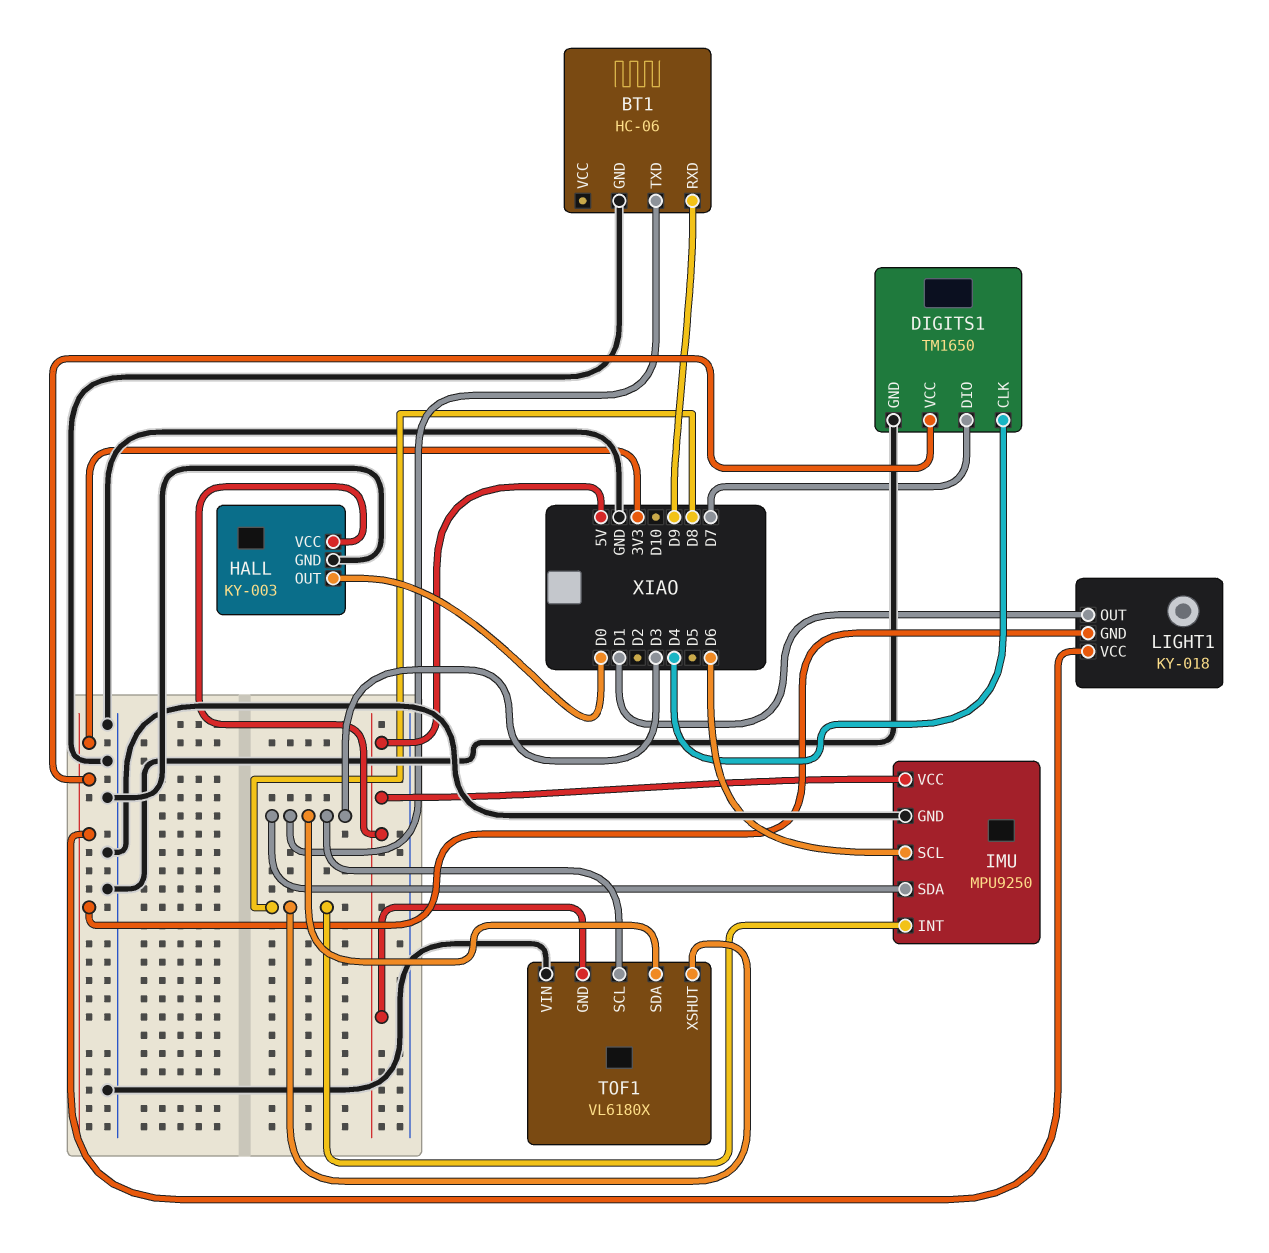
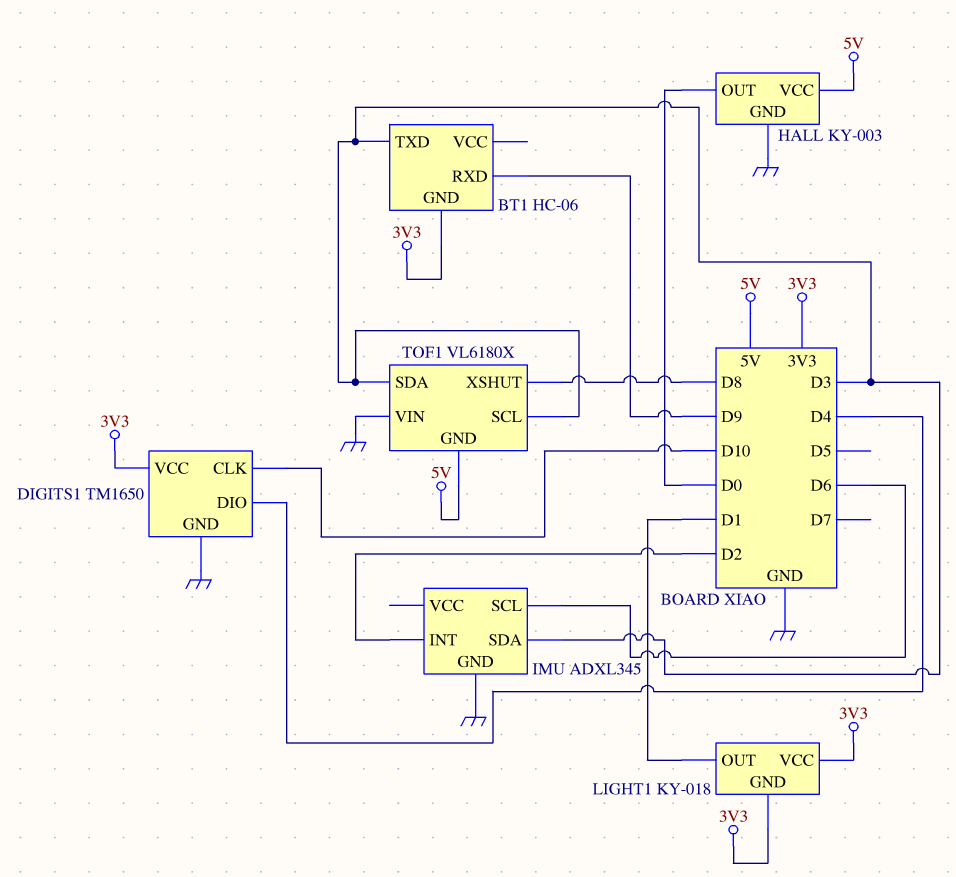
BT1 pin GND: GND -> 3V3
DIGITS1 pin CLK: D4 -> D10
DIGITS1 pin DIO: D7 -> D4
IMU: MPU9250 -> ADXL345
IMU pin INT: D8 -> D2
IMU pin VCC: 5V -> none

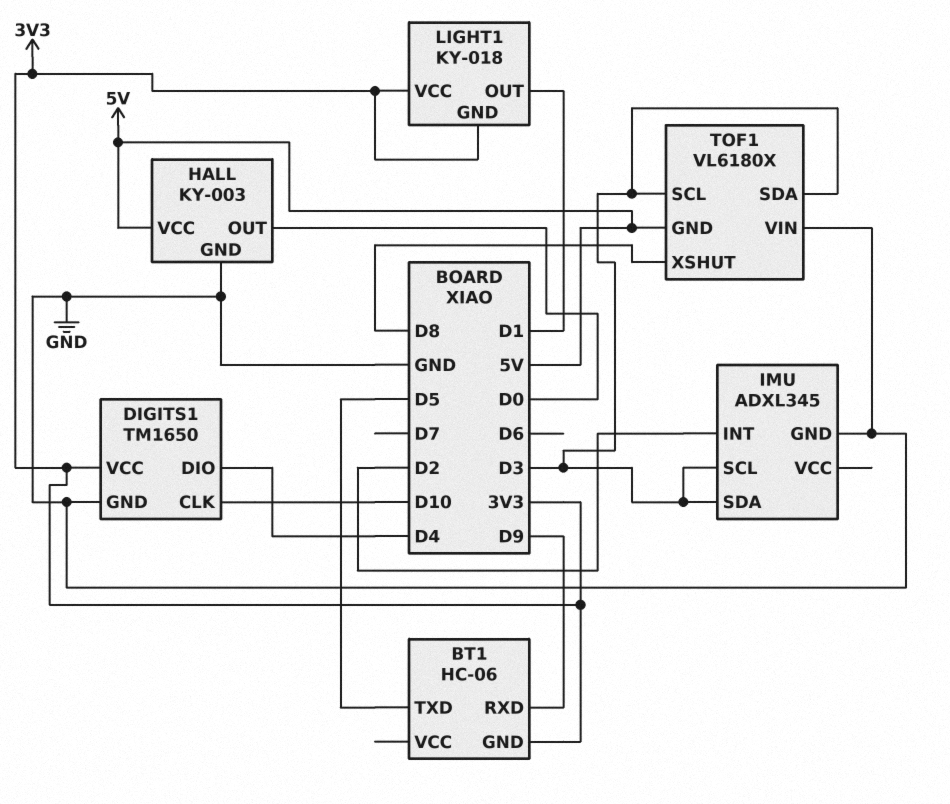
BT1 pin TXD: D3 -> D5
IMU pin SCL: D6 -> D3

